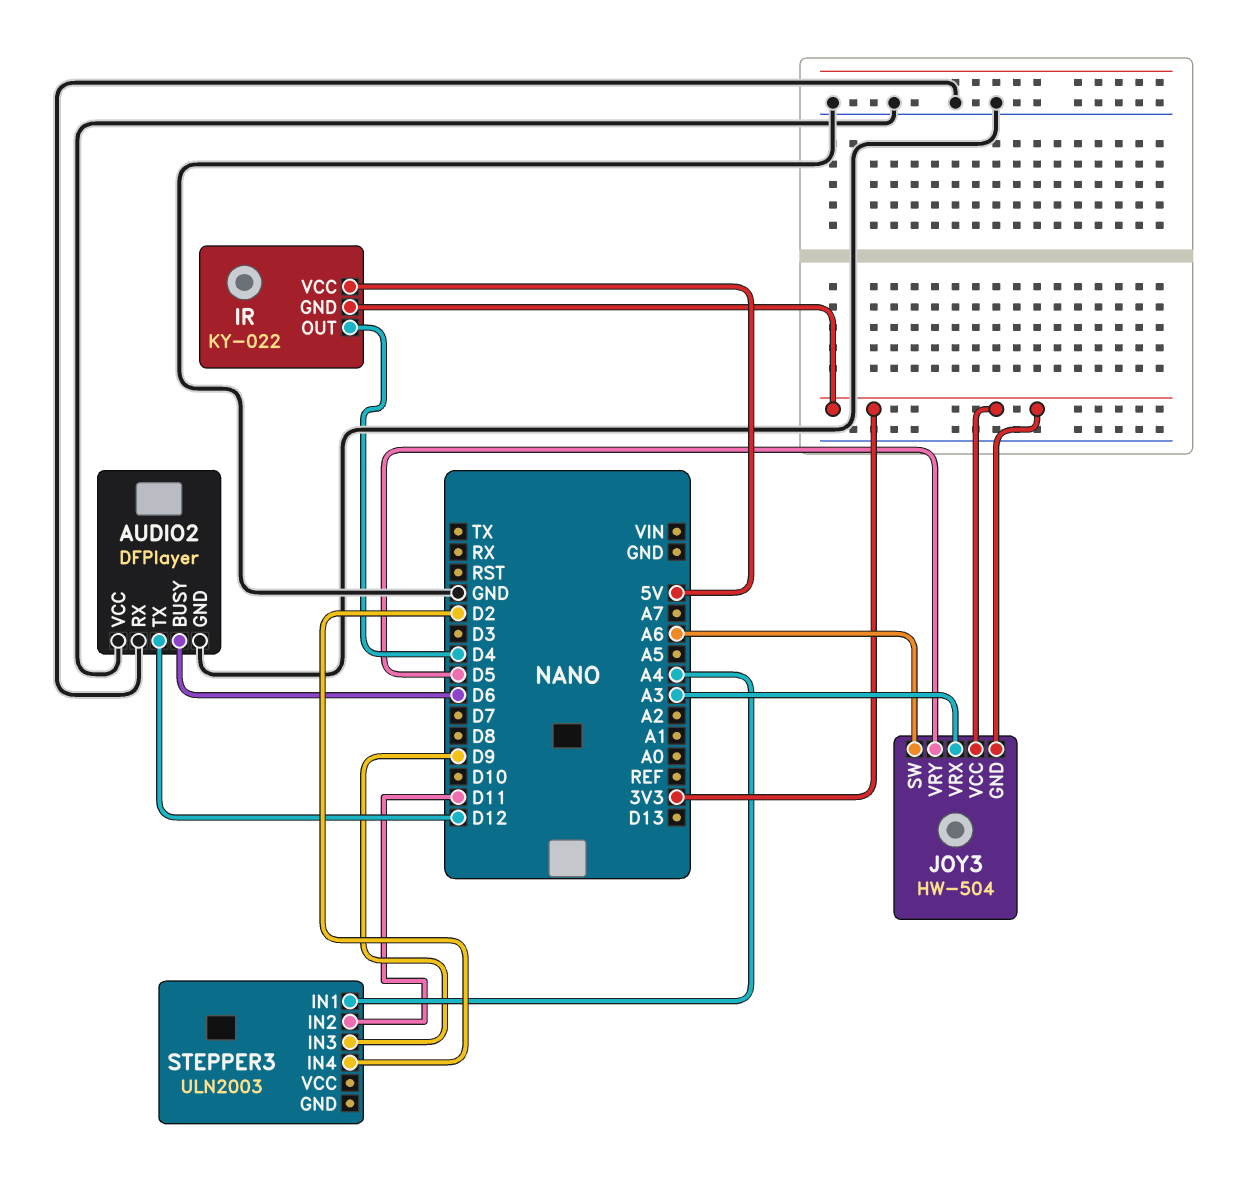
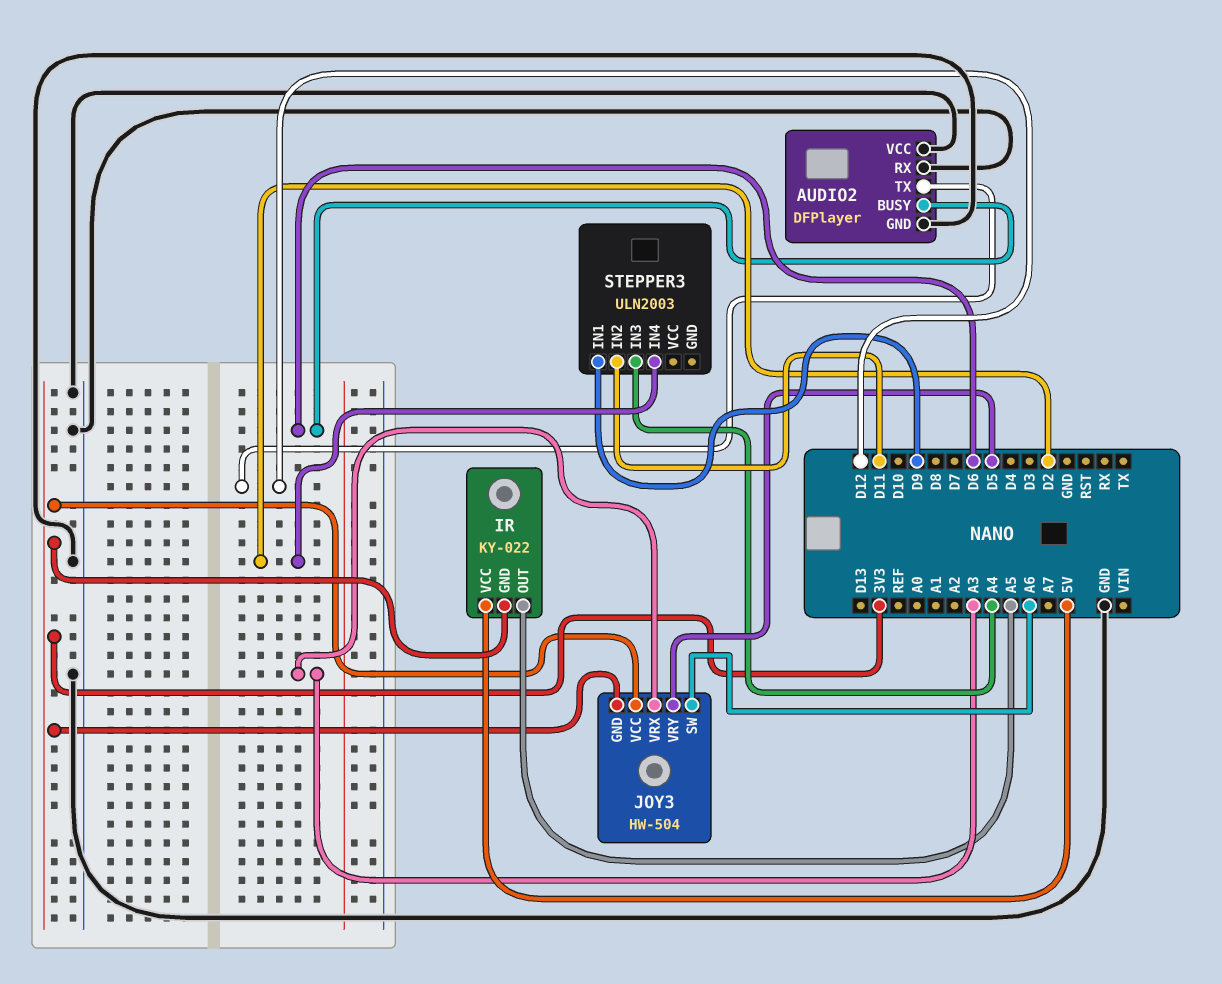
IR pin OUT: D4 -> A5
STEPPER3 pin IN1: A4 -> D9
STEPPER3 pin IN3: D9 -> A4

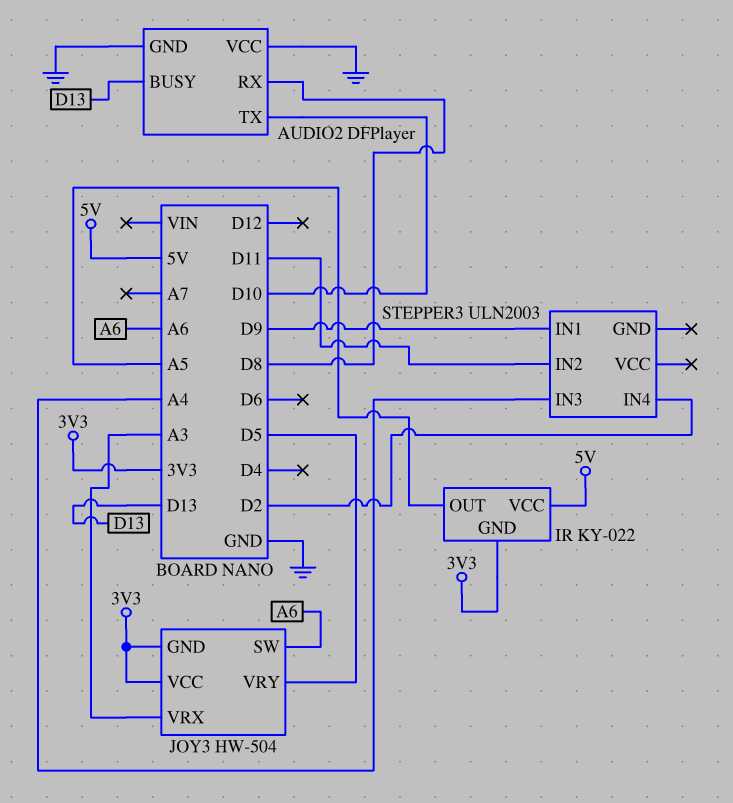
AUDIO2 pin BUSY: D6 -> D13
AUDIO2 pin RX: GND -> D8
AUDIO2 pin TX: D12 -> D10

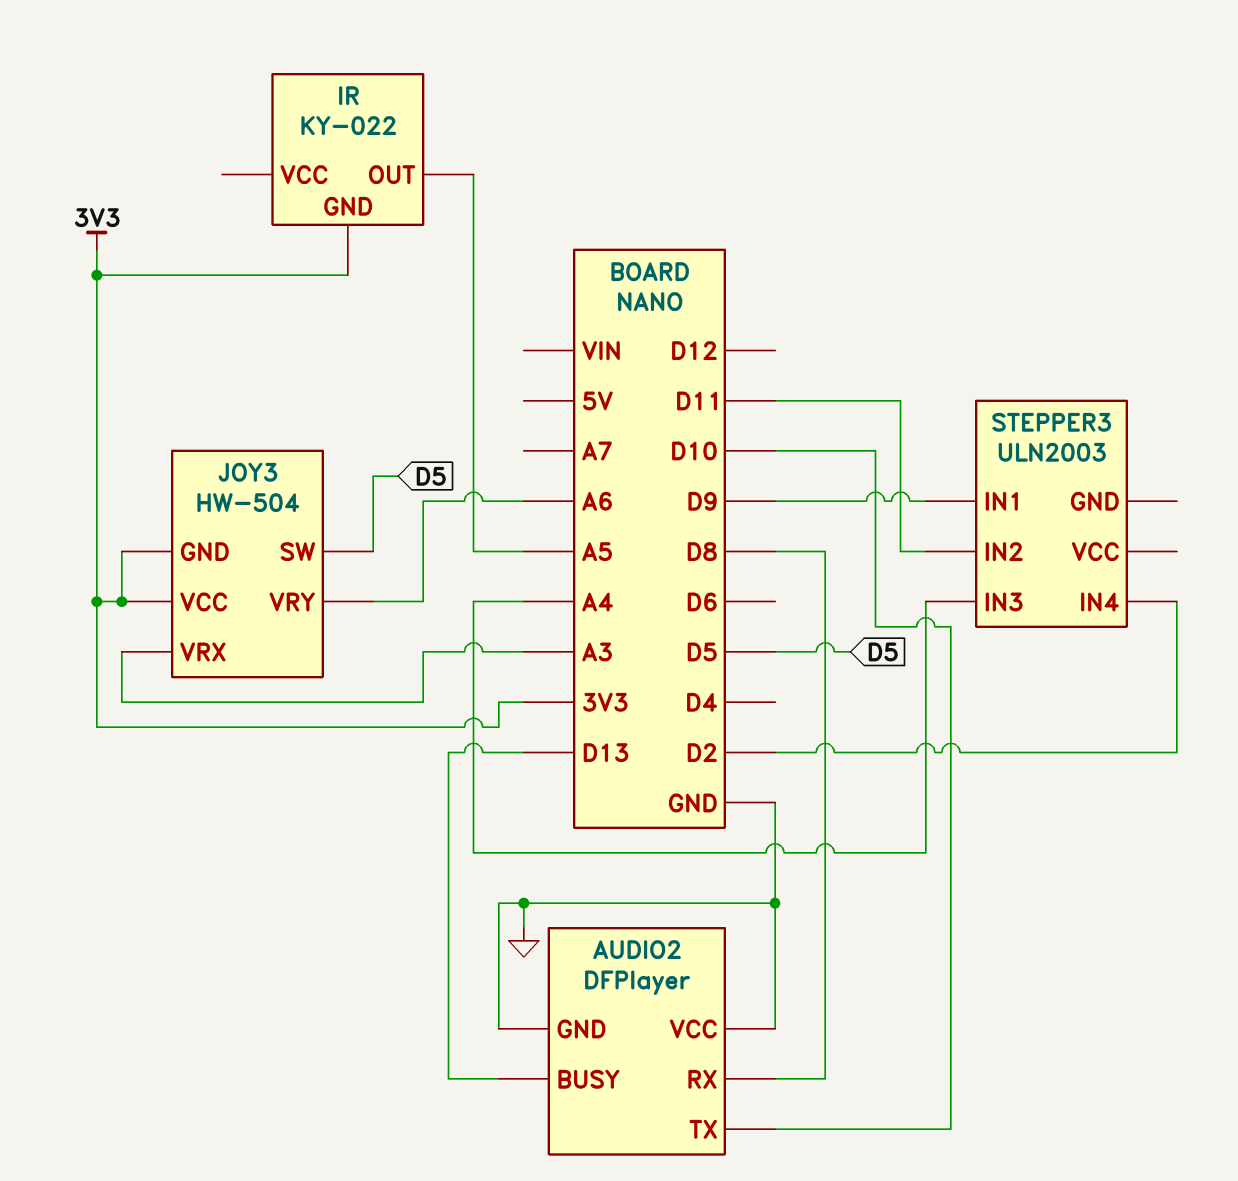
IR pin VCC: 5V -> none
JOY3 pin SW: A6 -> D5
JOY3 pin VRY: D5 -> A6

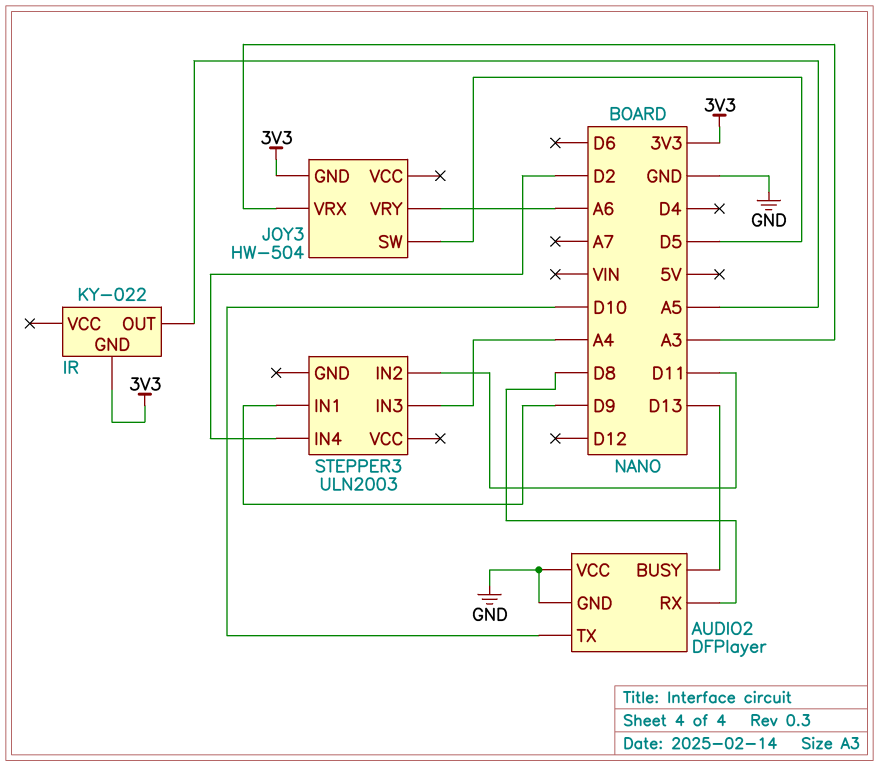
JOY3 pin VCC: 3V3 -> none

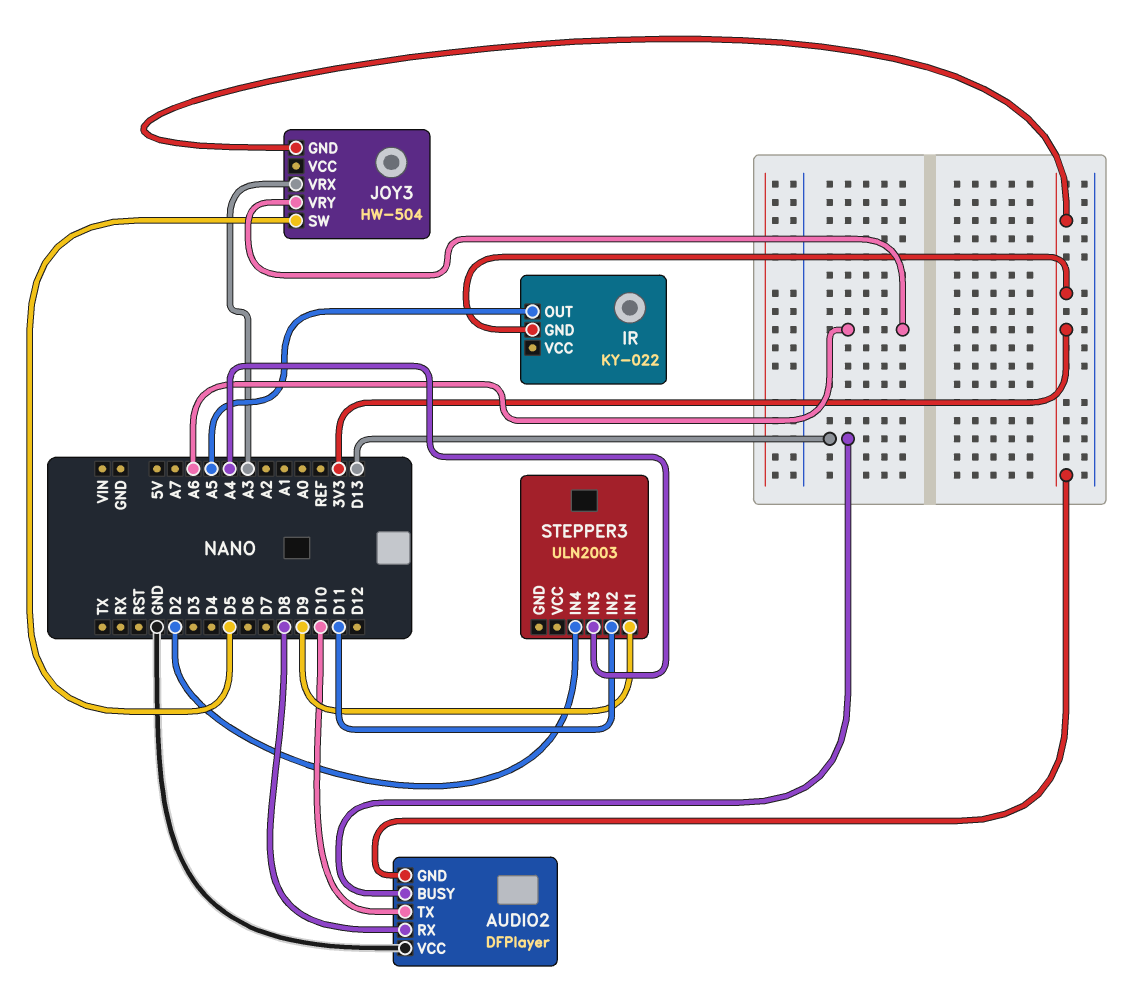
AUDIO2 pin GND: GND -> 3V3

